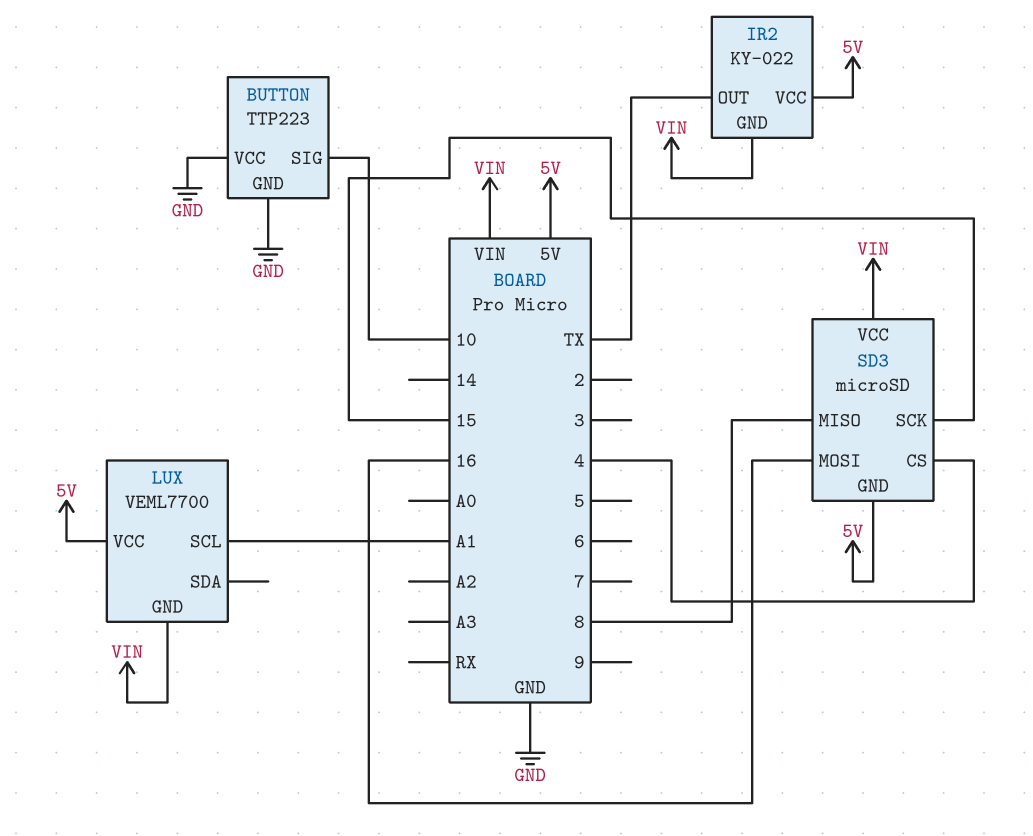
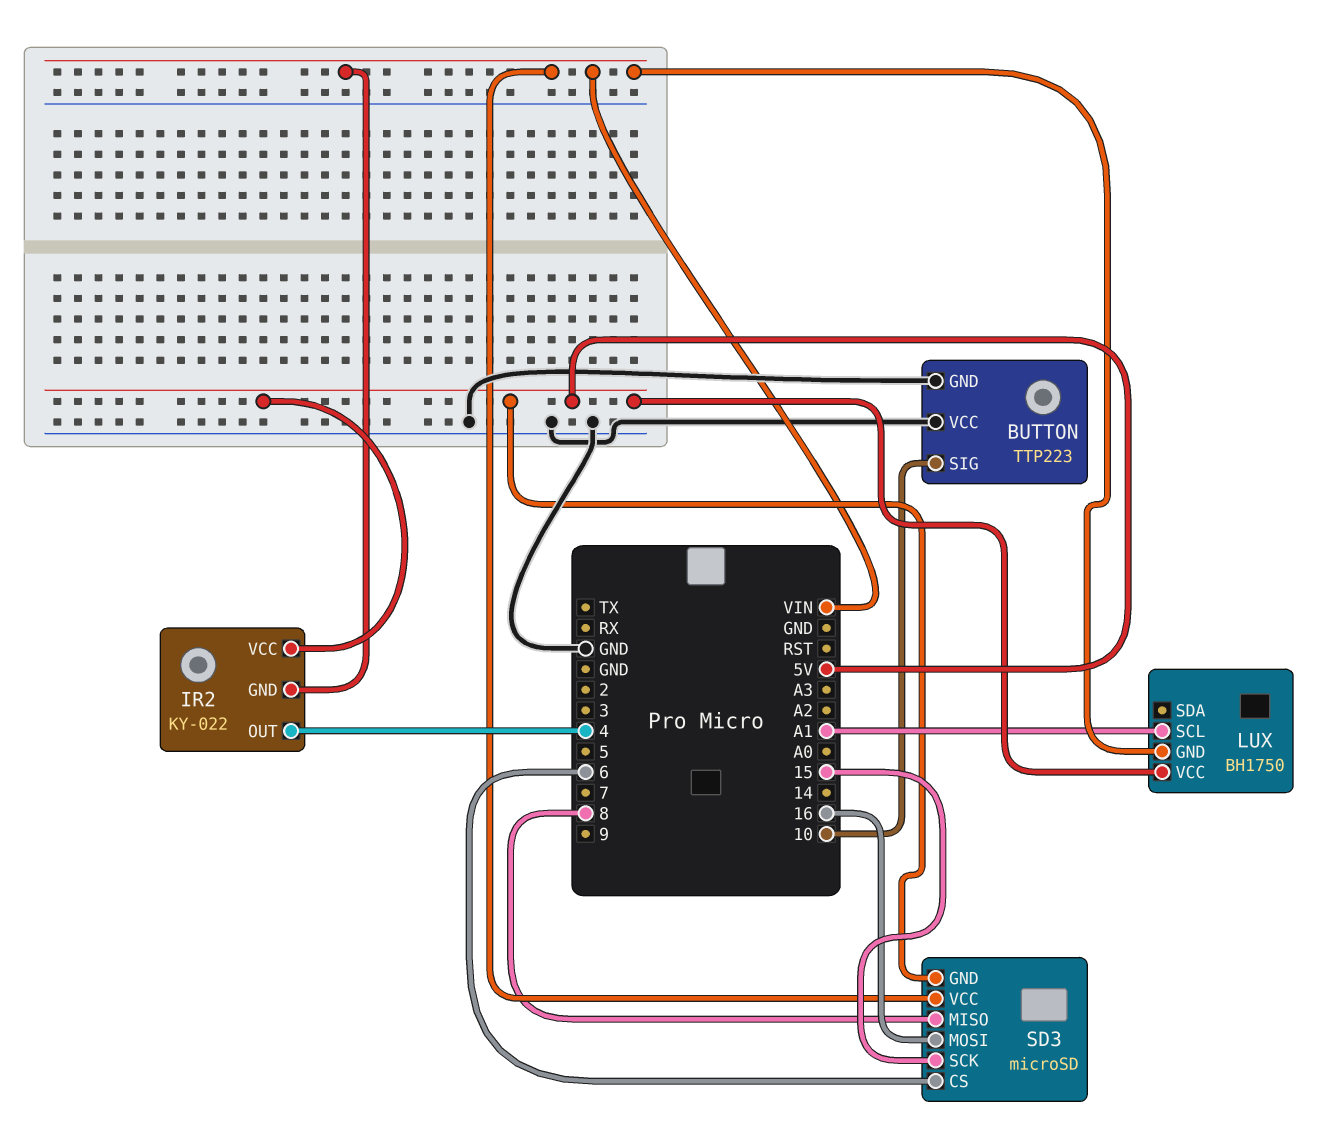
IR2 pin OUT: TX -> 4
LUX: VEML7700 -> BH1750
SD3 pin CS: 4 -> 6

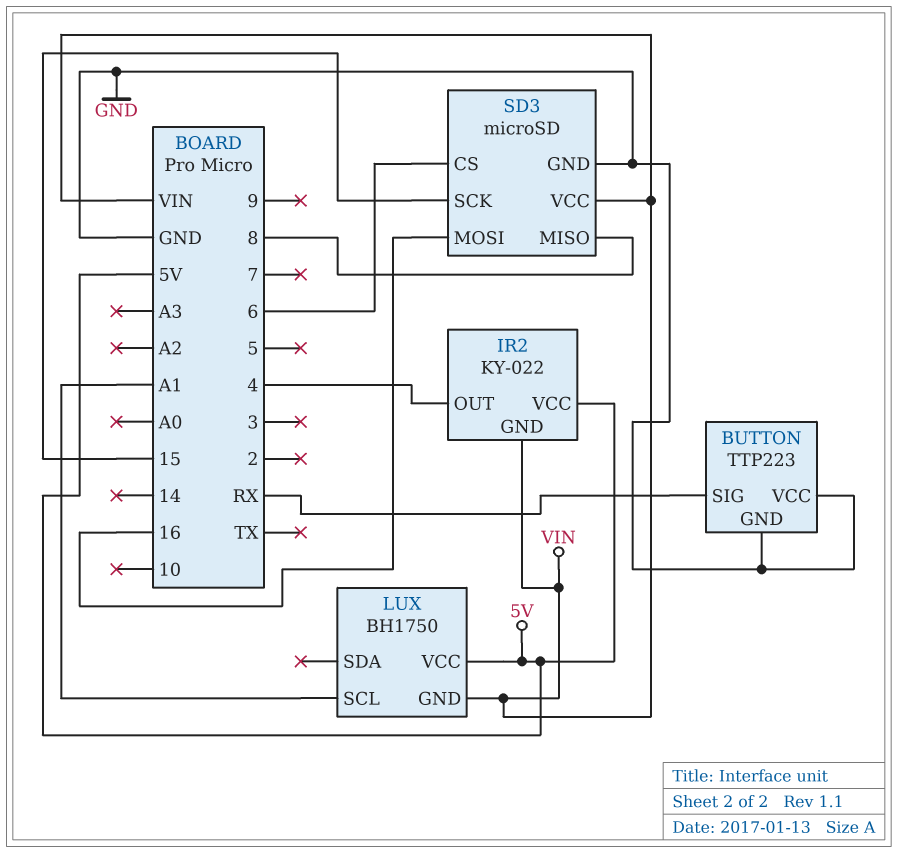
BUTTON pin SIG: 10 -> RX
SD3 pin GND: 5V -> GND

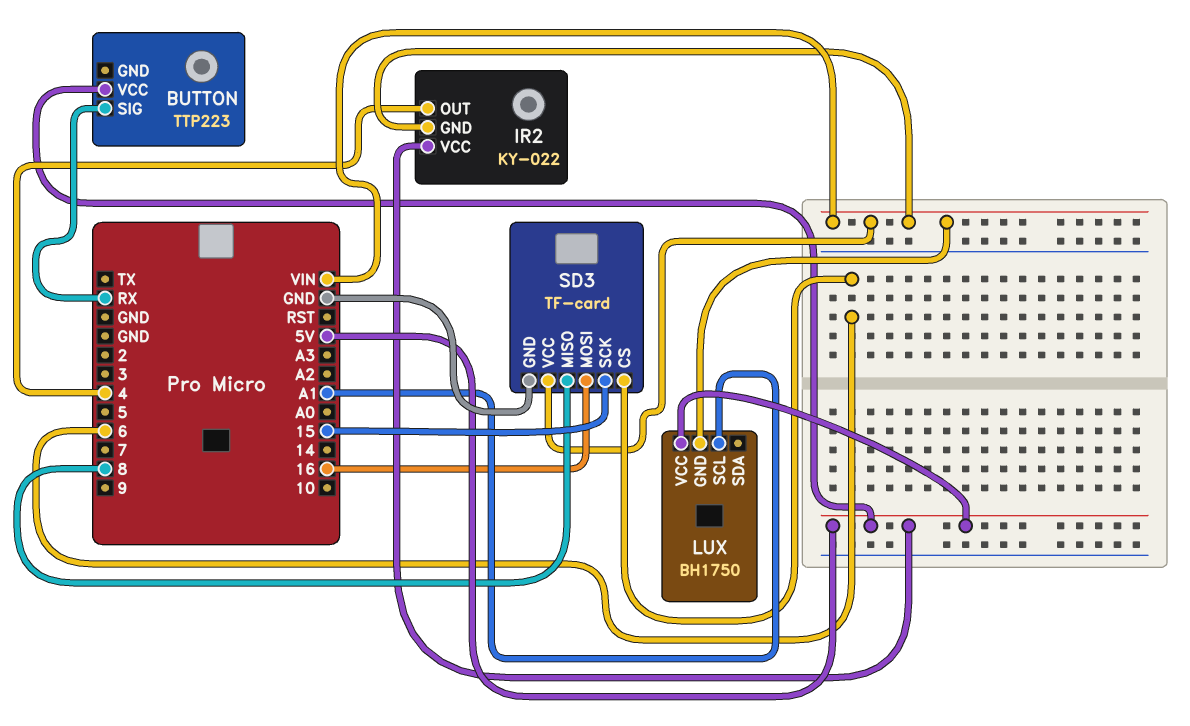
BUTTON pin GND: GND -> none
BUTTON pin VCC: GND -> 5V
SD3: microSD -> TF-card

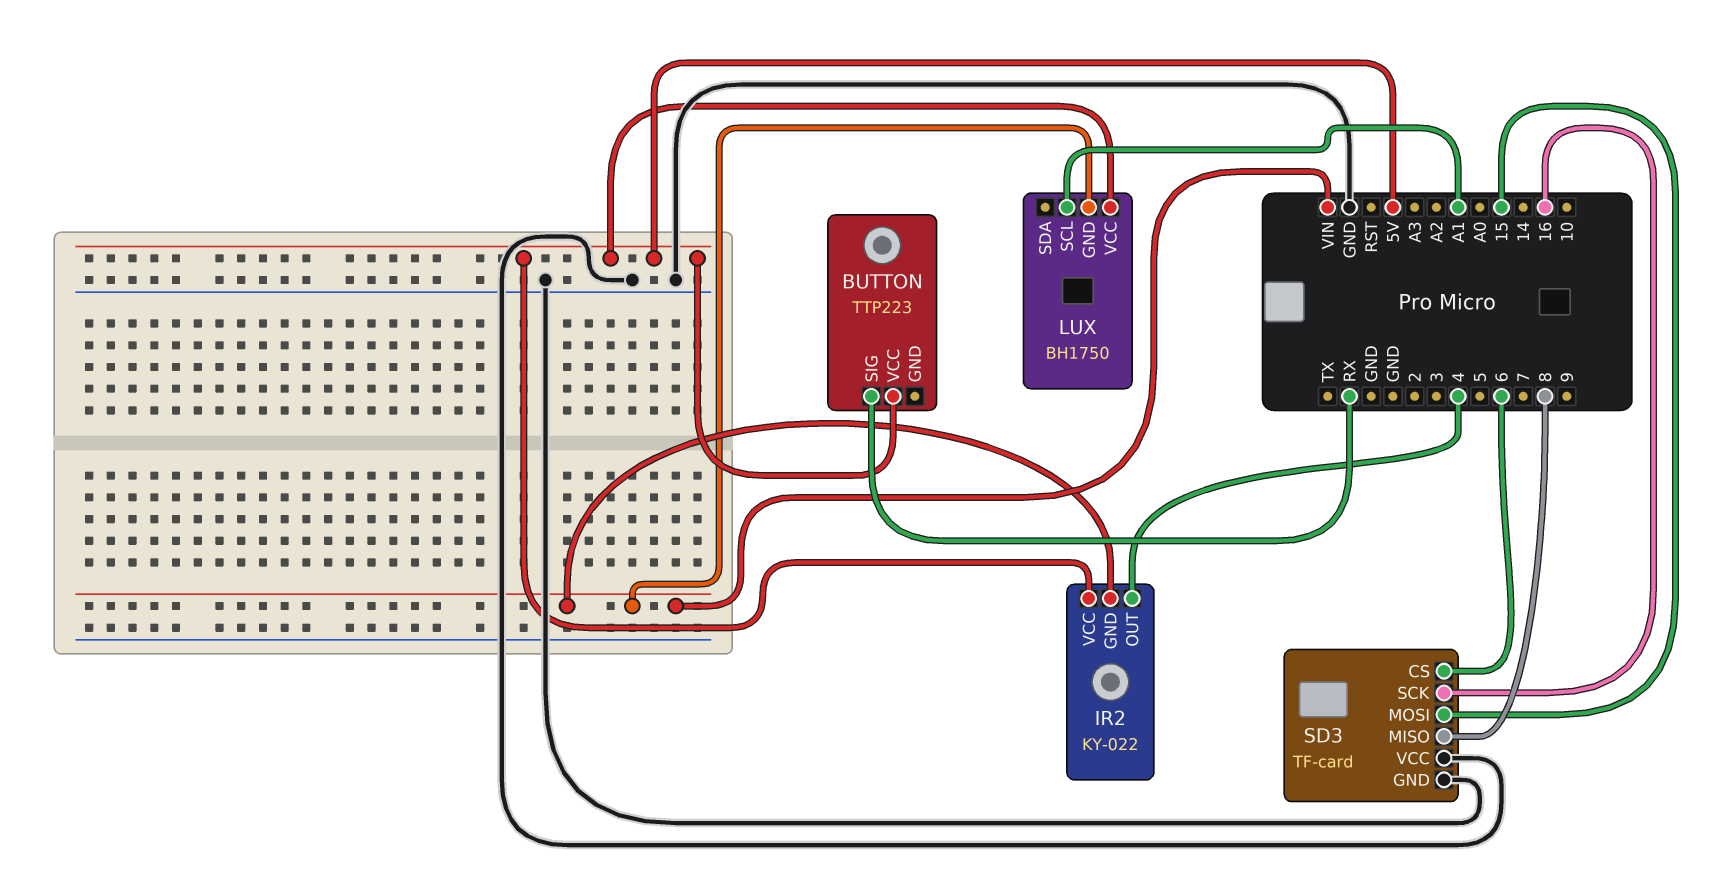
SD3 pin MOSI: 16 -> 15
SD3 pin SCK: 15 -> 16
SD3 pin VCC: VIN -> GND

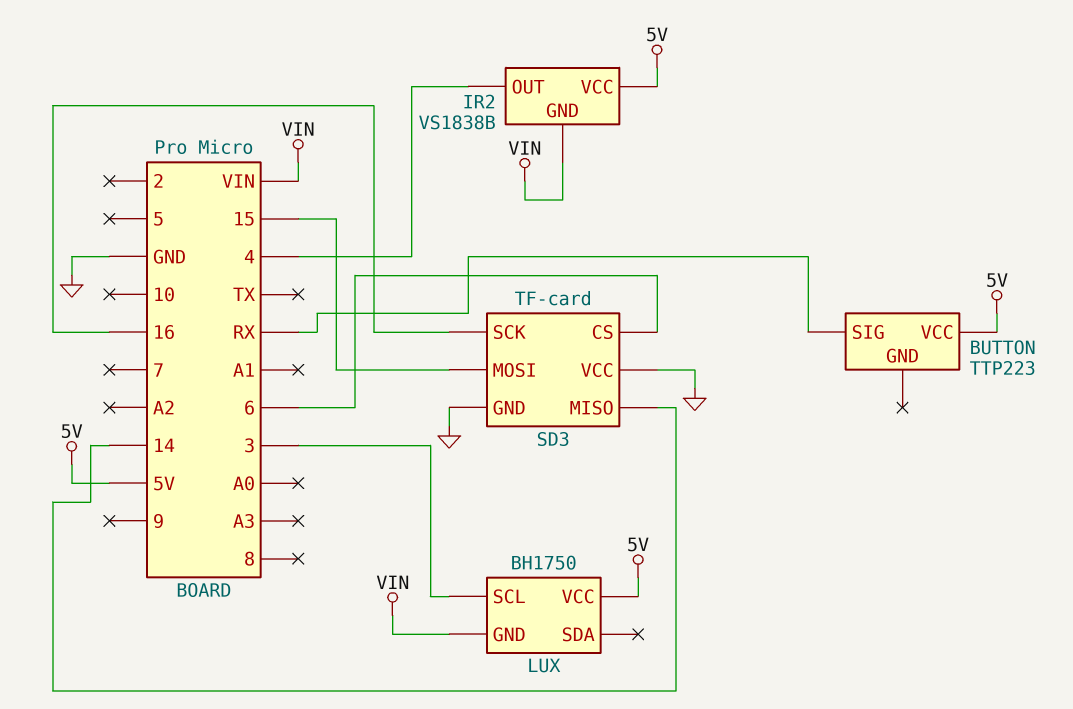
IR2: KY-022 -> VS1838B
LUX pin SCL: A1 -> 3
SD3 pin MISO: 8 -> 14

